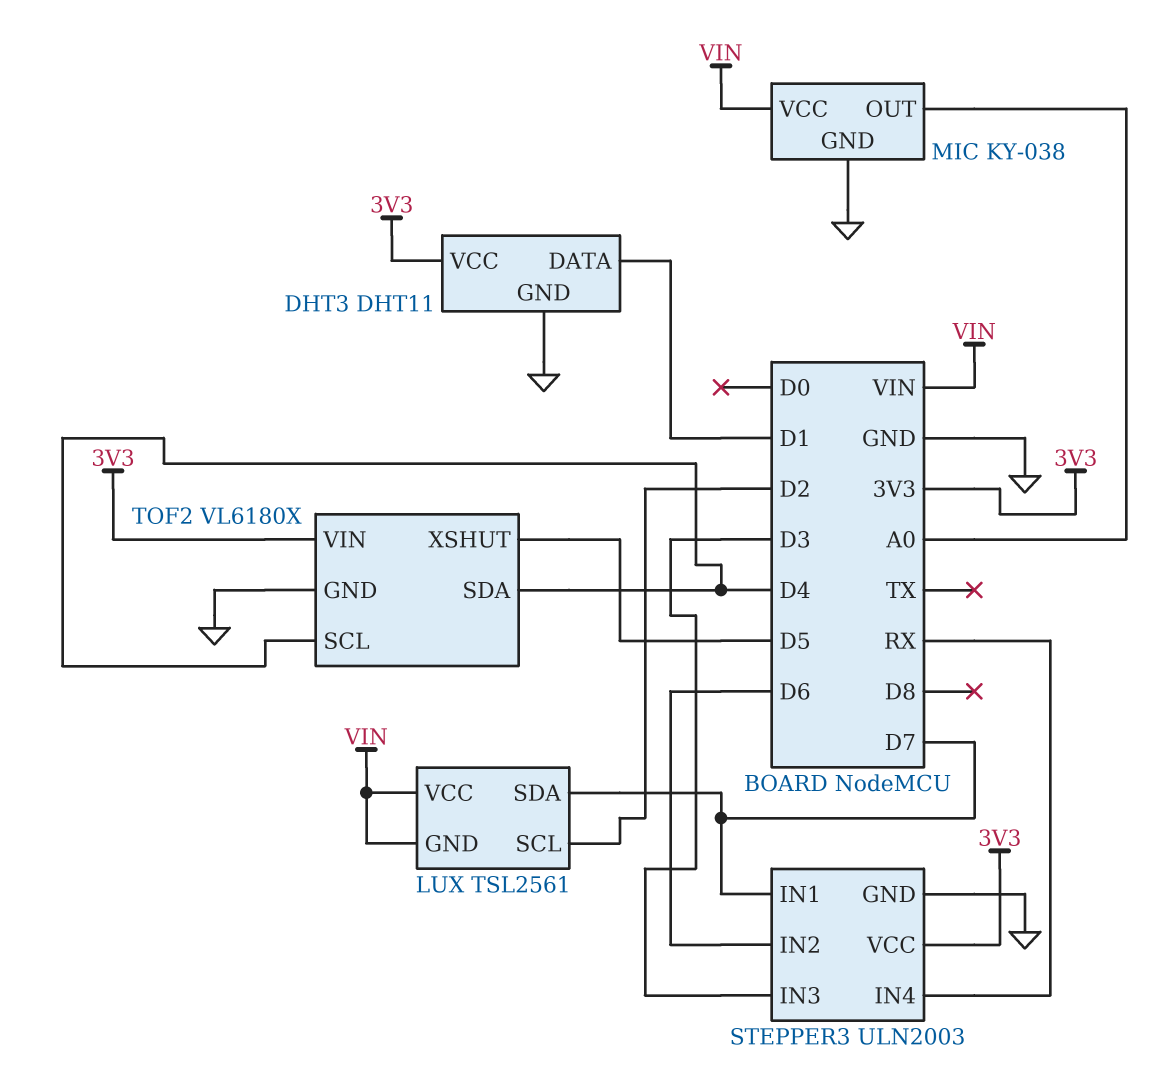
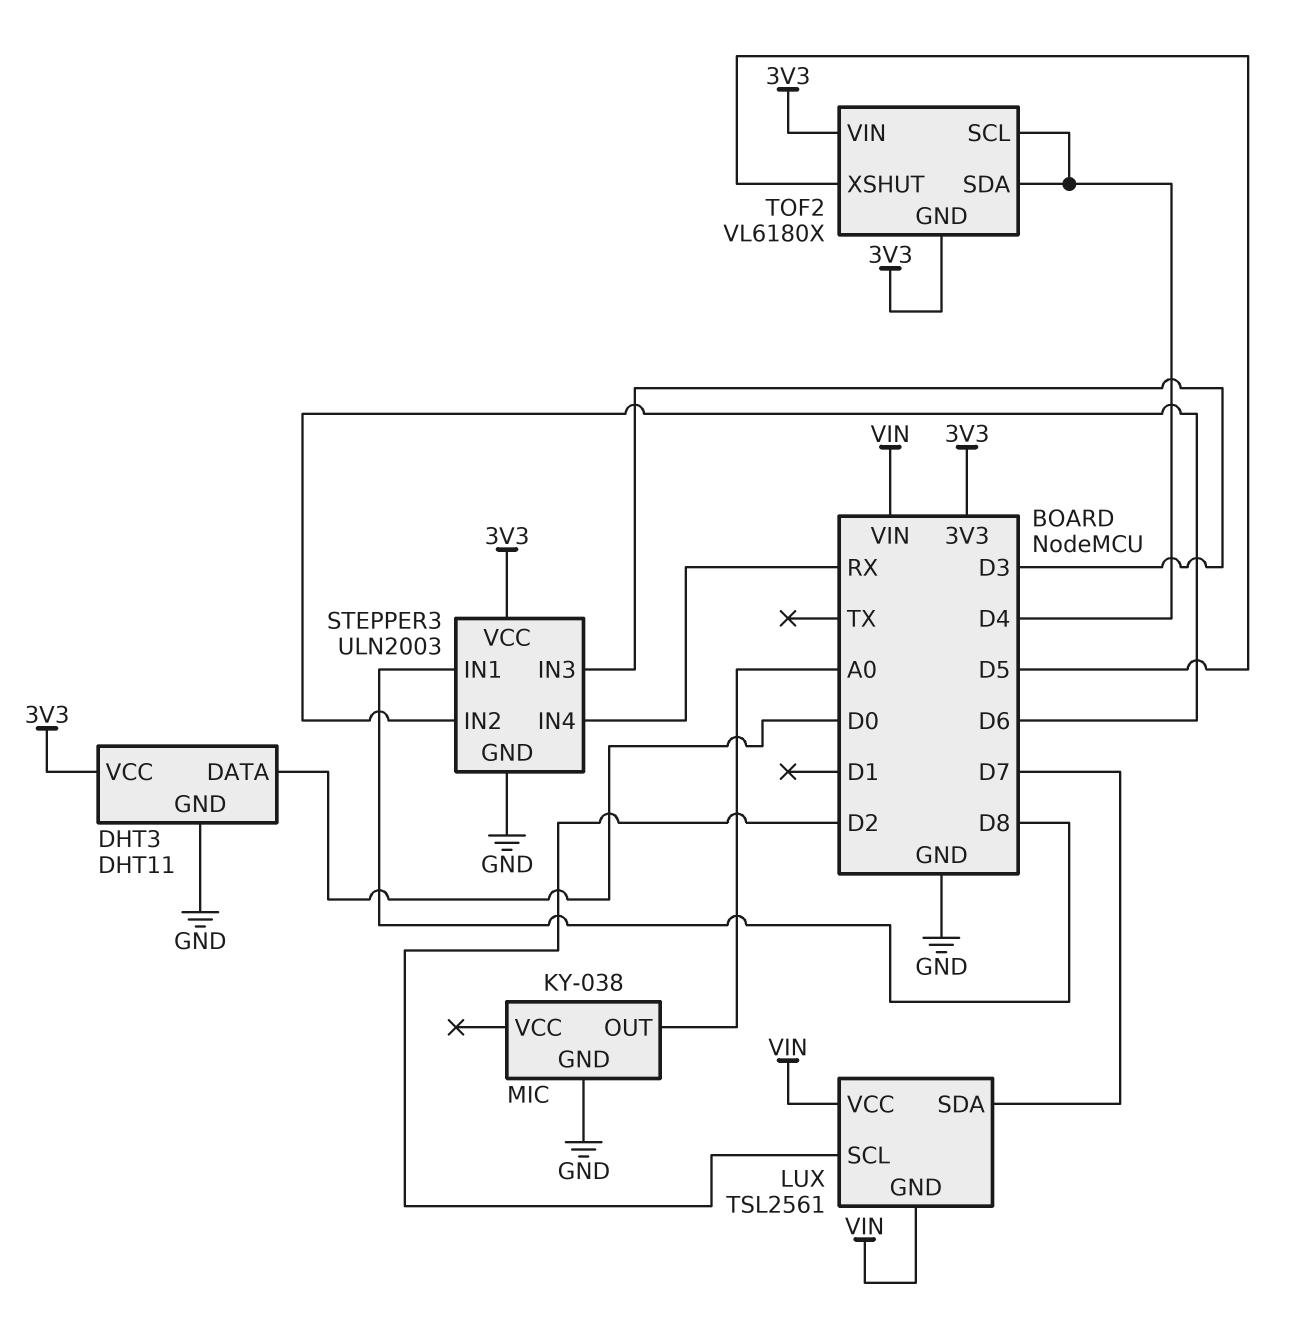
DHT3 pin DATA: D1 -> D0
MIC pin VCC: VIN -> none
STEPPER3 pin IN1: D7 -> D8
TOF2 pin GND: GND -> 3V3

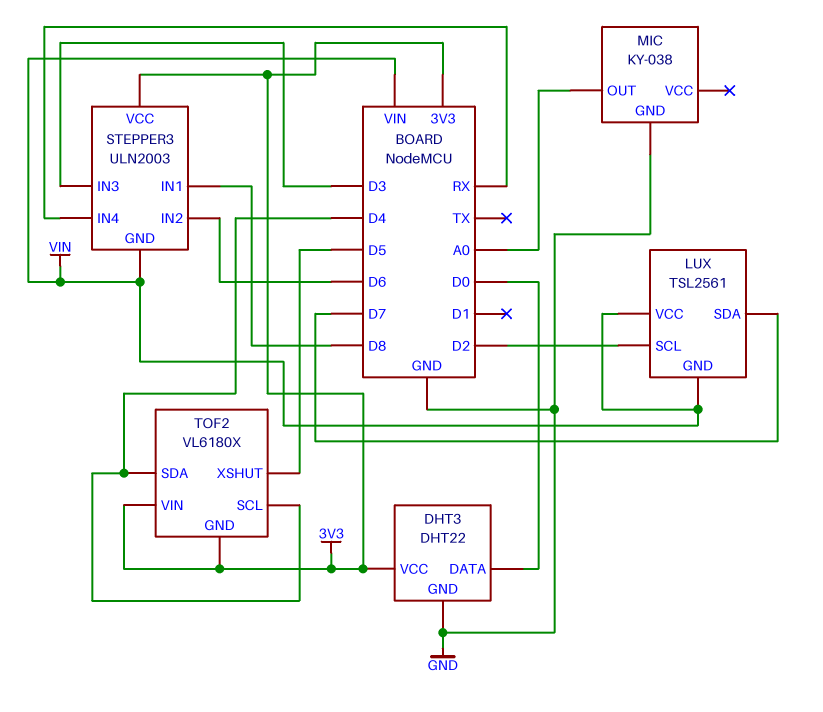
DHT3: DHT11 -> DHT22
STEPPER3 pin GND: GND -> VIN

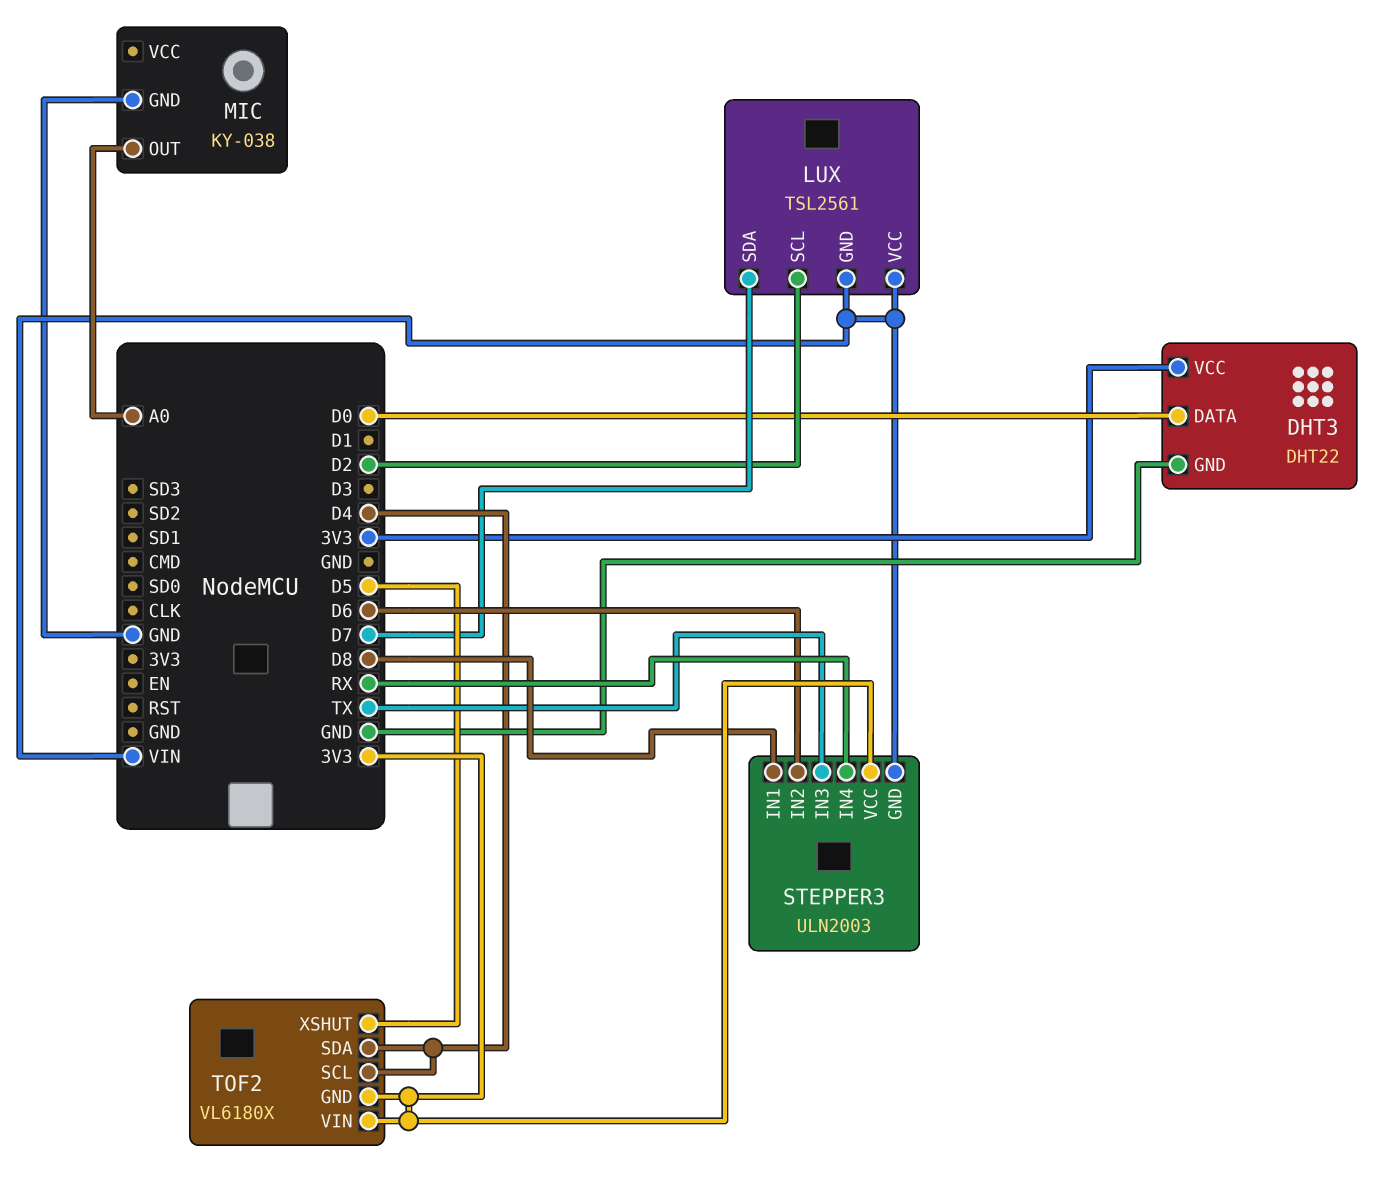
STEPPER3 pin IN3: D3 -> TX

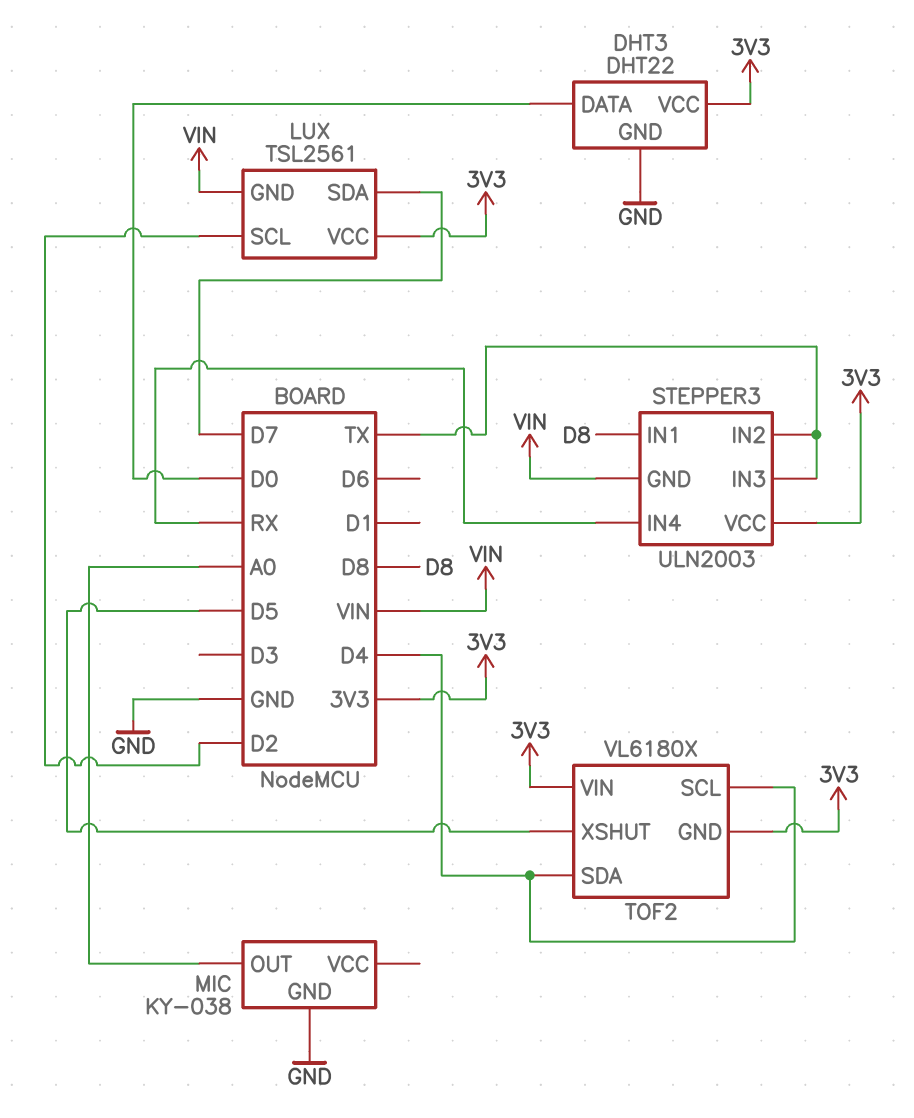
LUX pin VCC: VIN -> 3V3
STEPPER3 pin IN2: D6 -> TX

